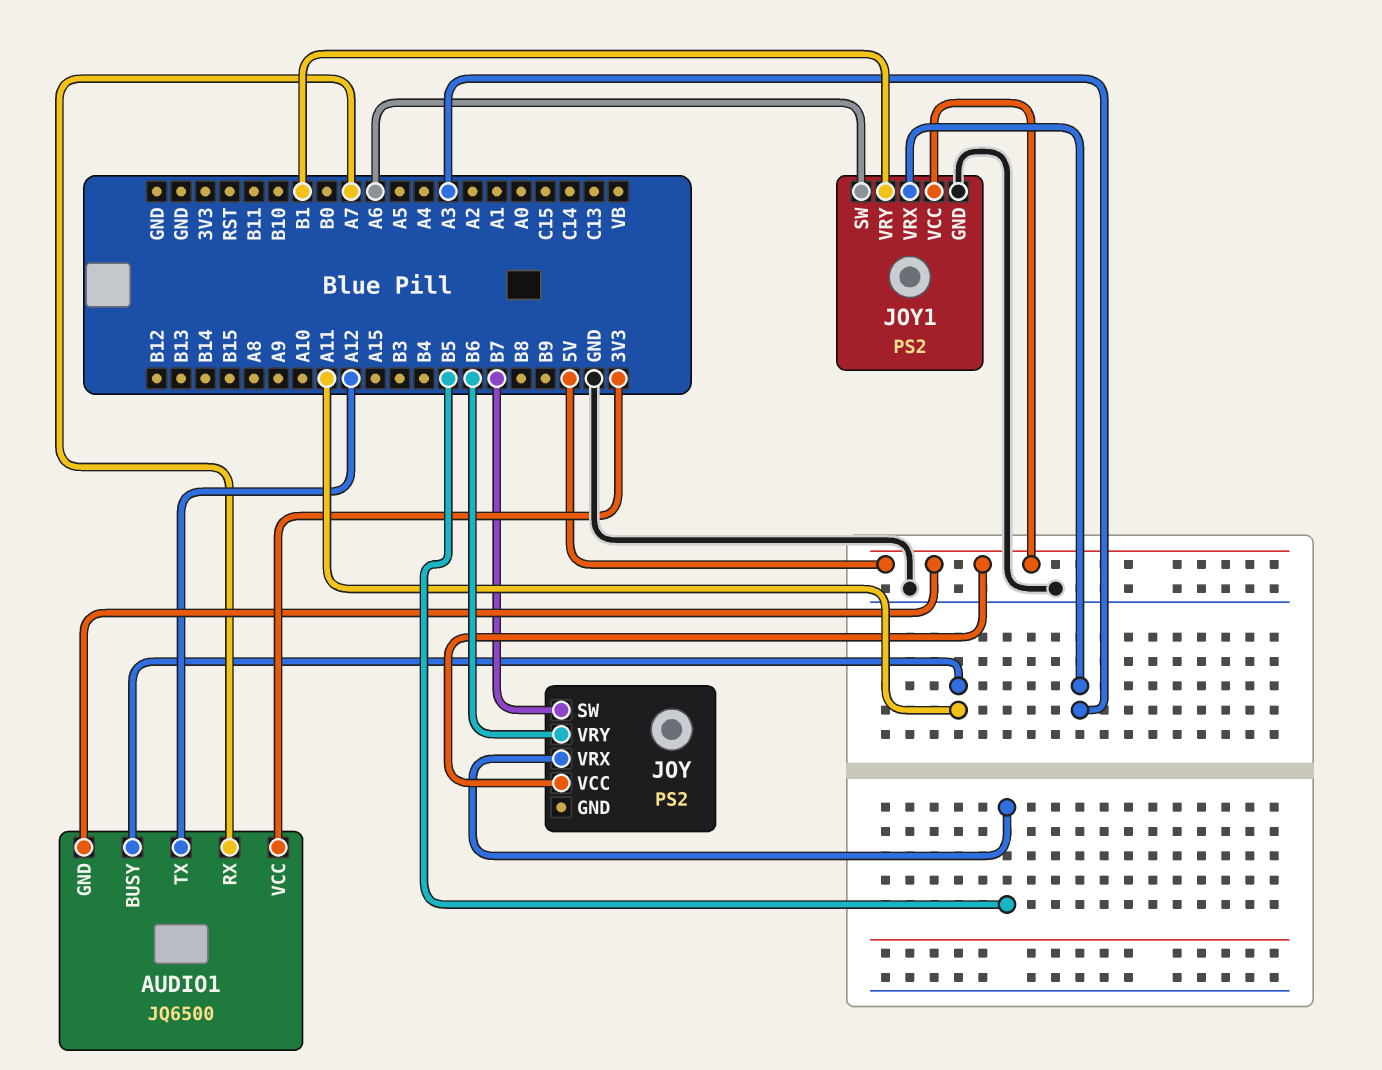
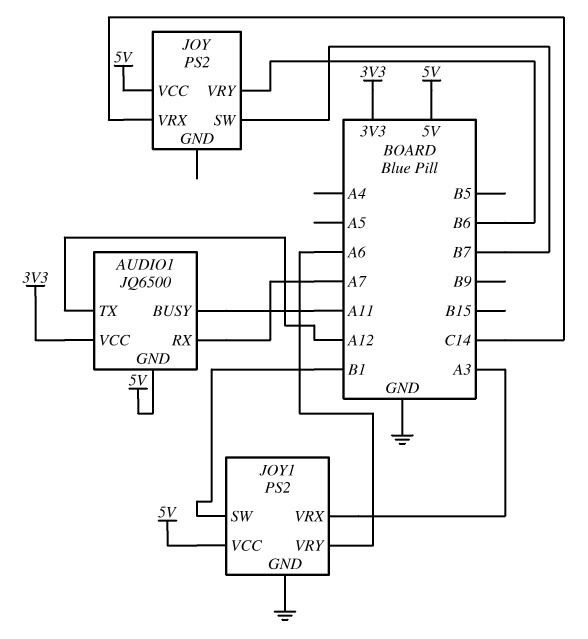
JOY pin VRX: B5 -> C14
JOY1 pin SW: A6 -> B1
JOY1 pin VRY: B1 -> A6

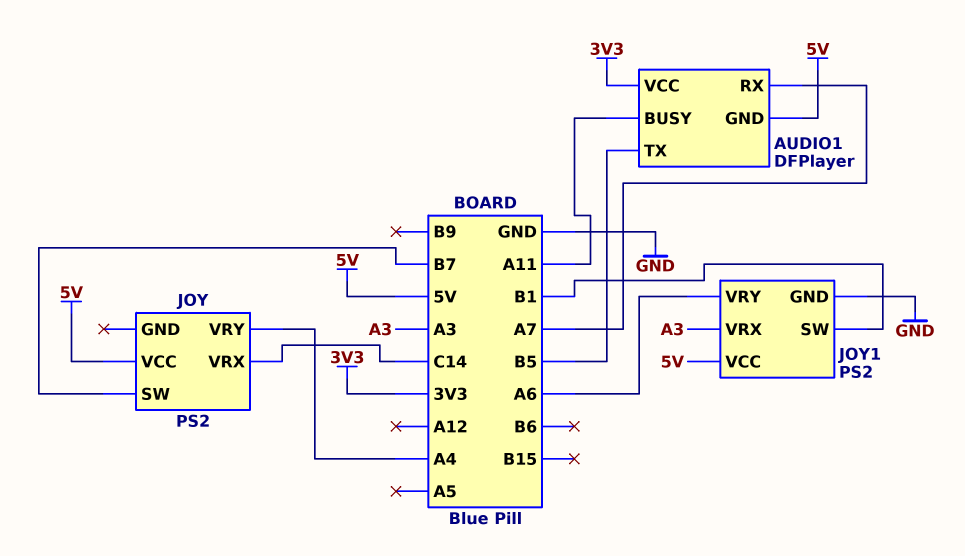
AUDIO1: JQ6500 -> DFPlayer
AUDIO1 pin TX: A12 -> B5
JOY pin VRY: B6 -> A4

